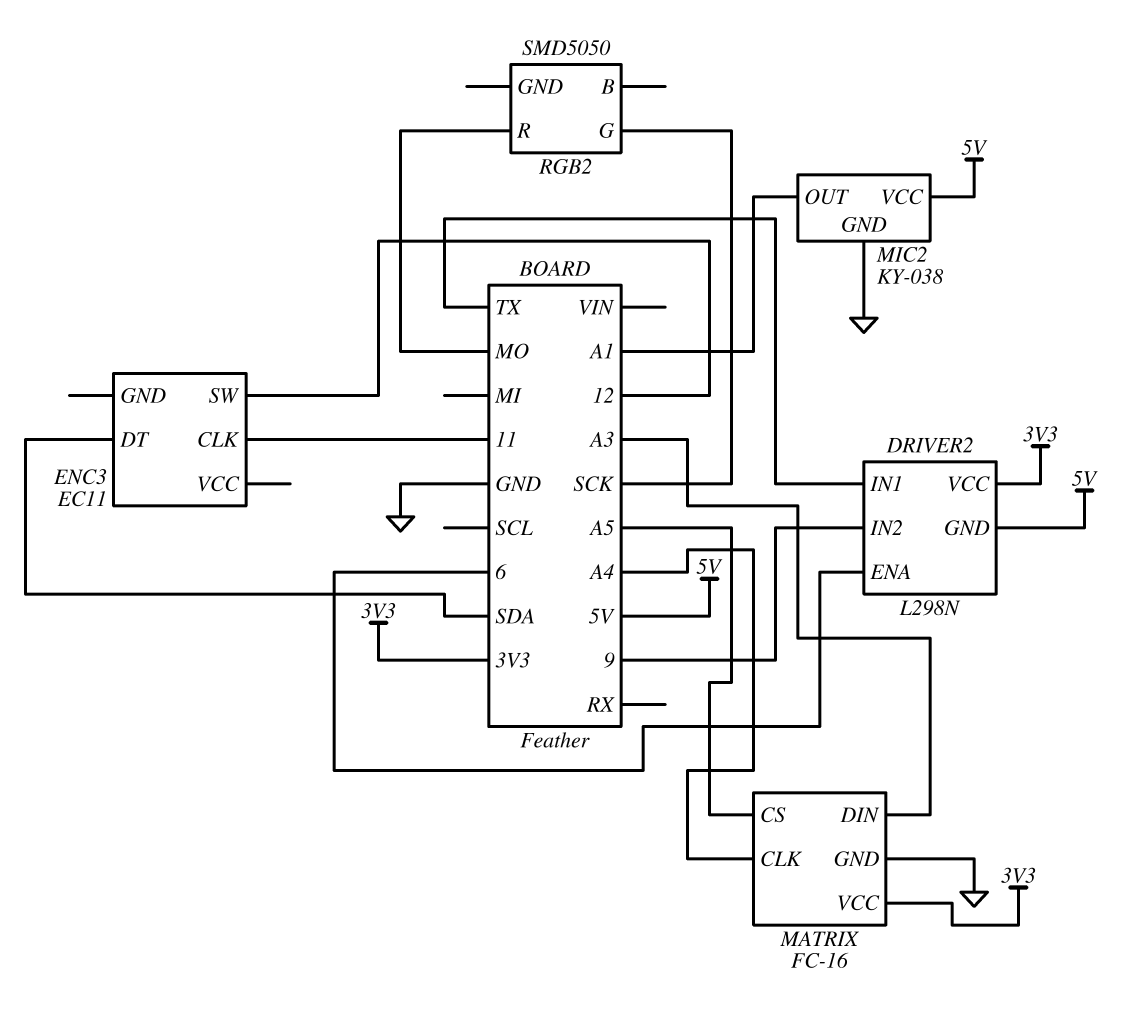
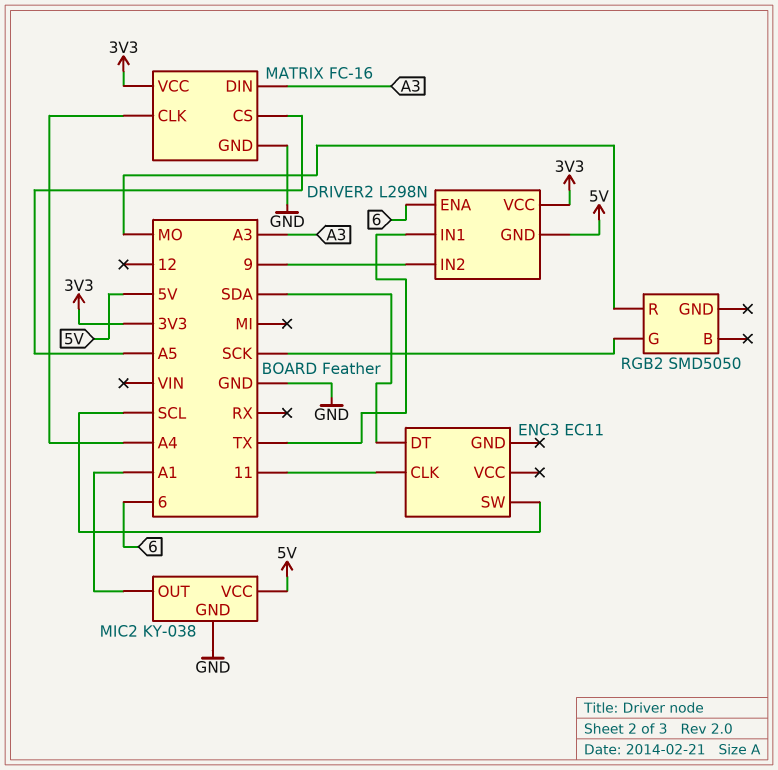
ENC3 pin SW: 12 -> SCL

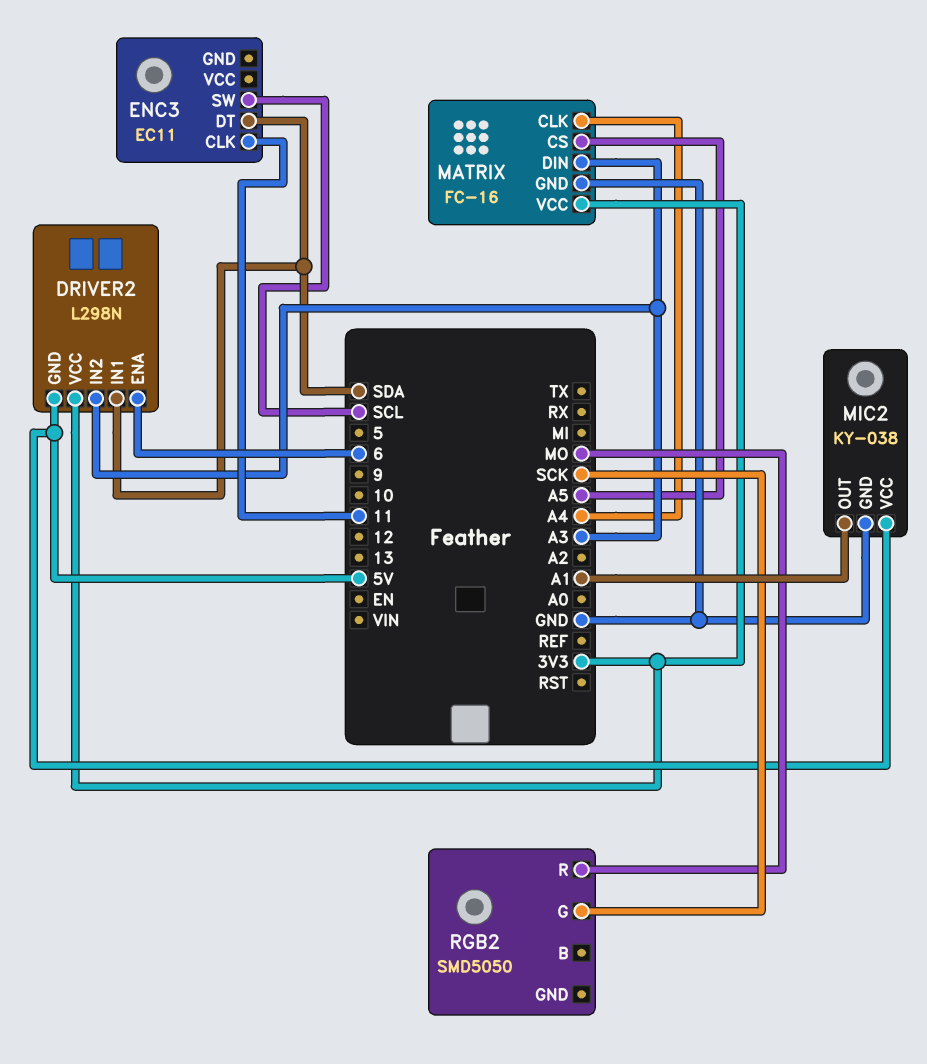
DRIVER2 pin IN1: TX -> SDA
DRIVER2 pin IN2: 9 -> A3

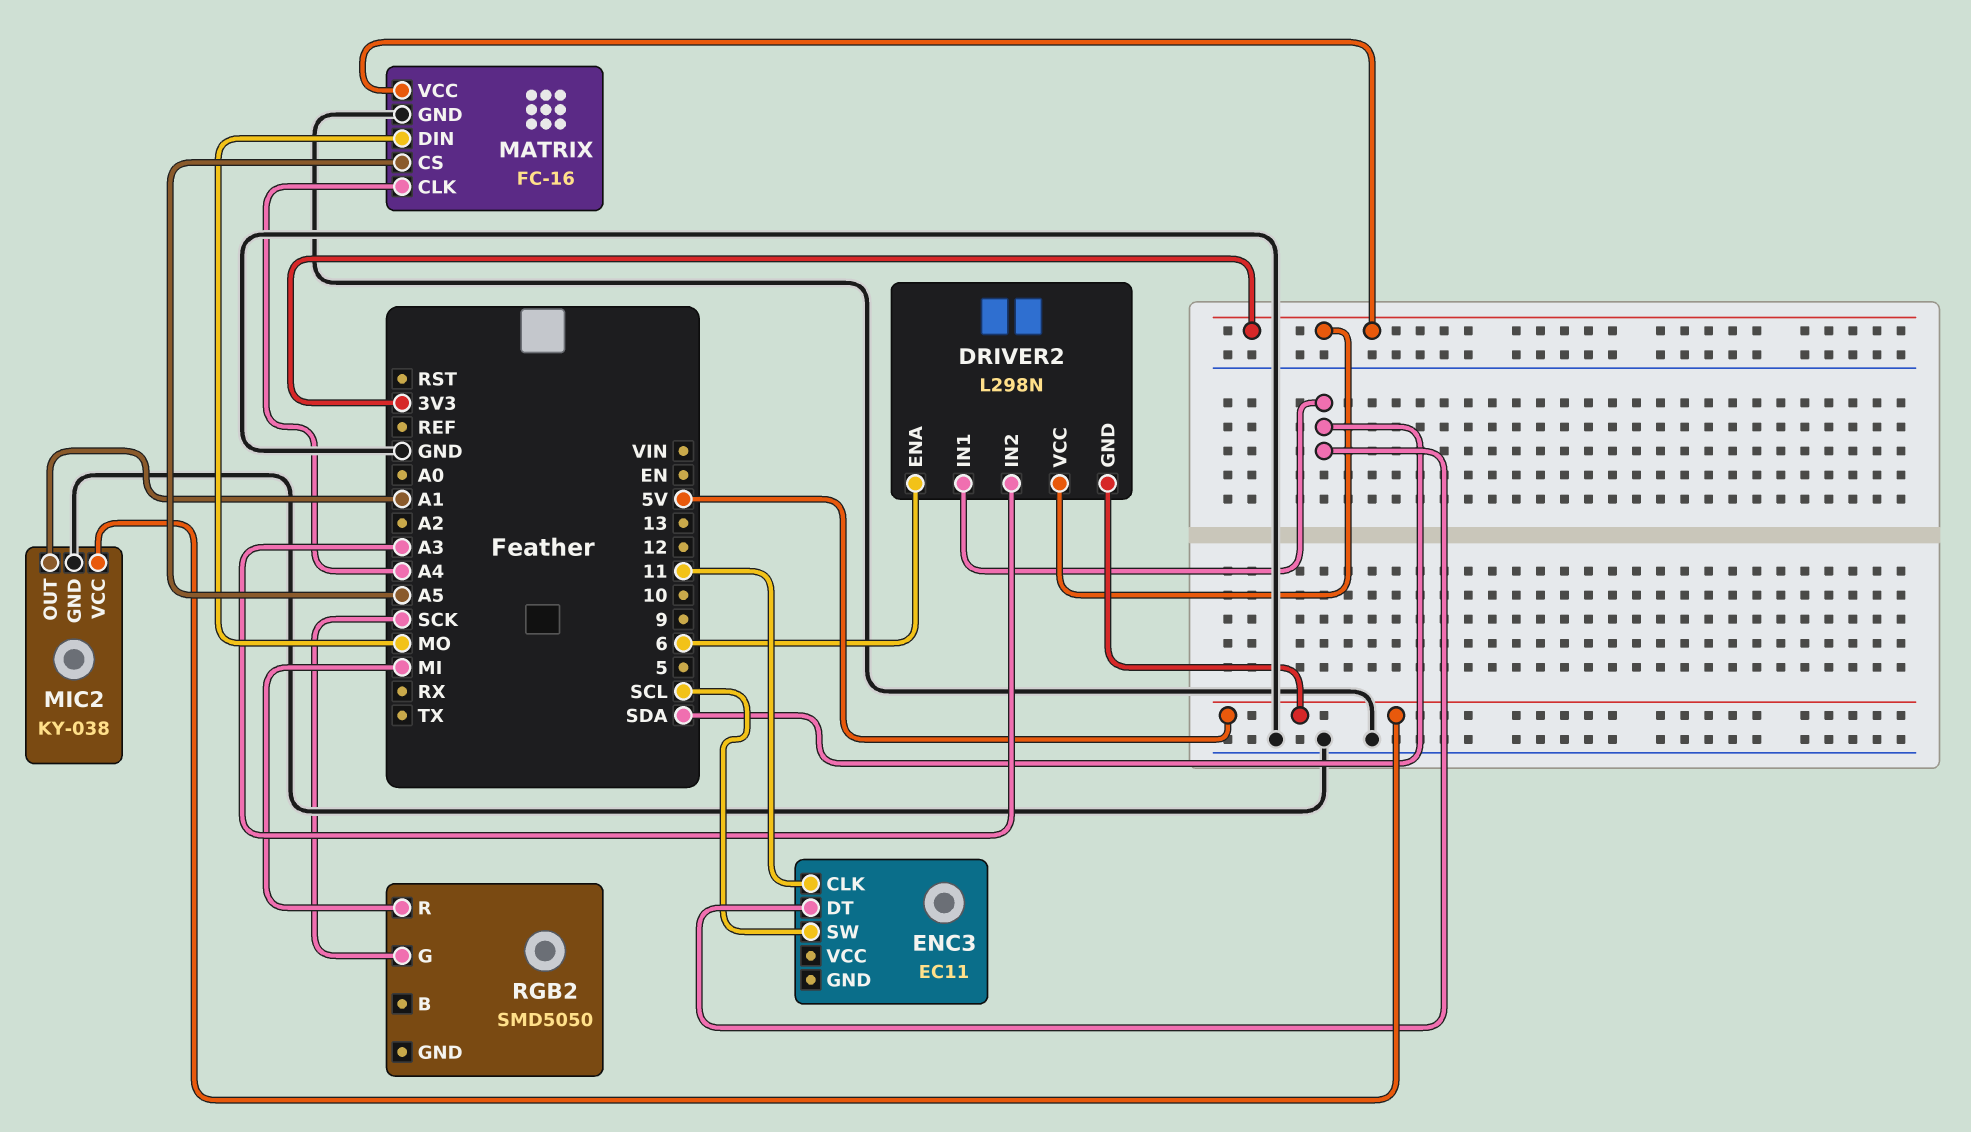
MATRIX pin DIN: A3 -> MO
RGB2 pin R: MO -> MI

